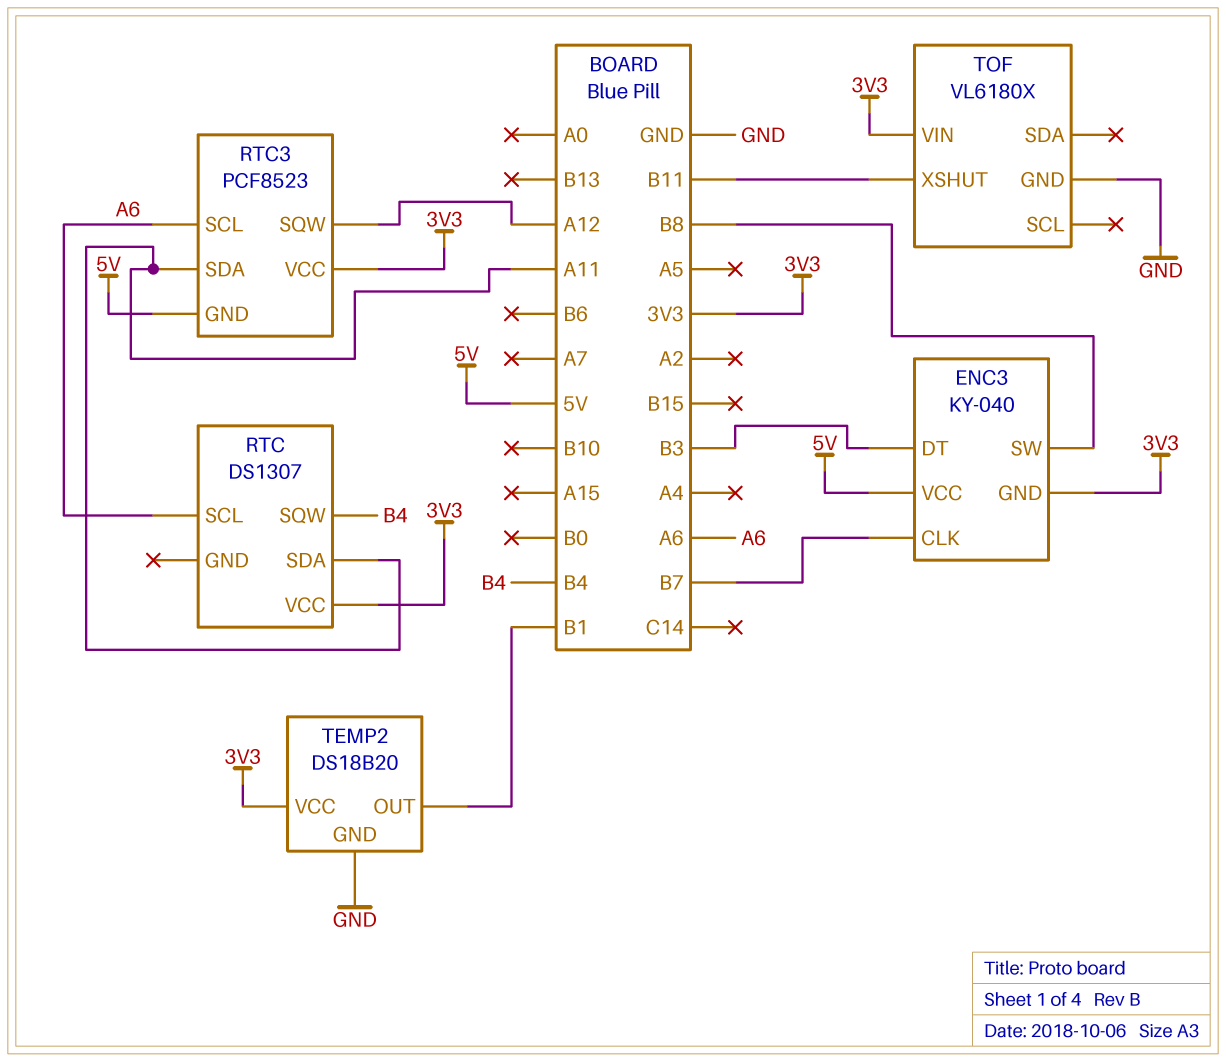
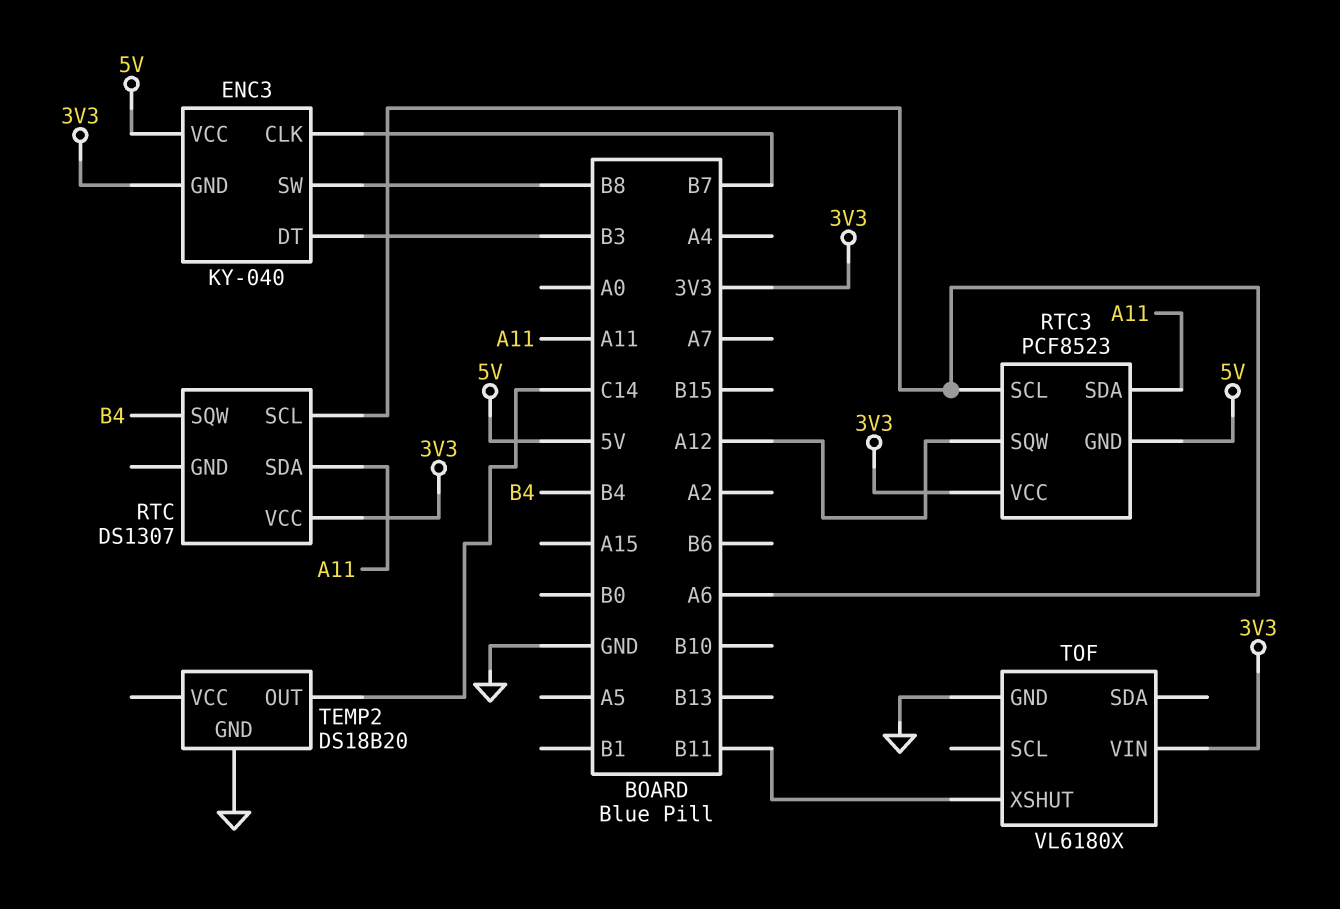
TEMP2 pin OUT: B1 -> C14
TEMP2 pin VCC: 3V3 -> none

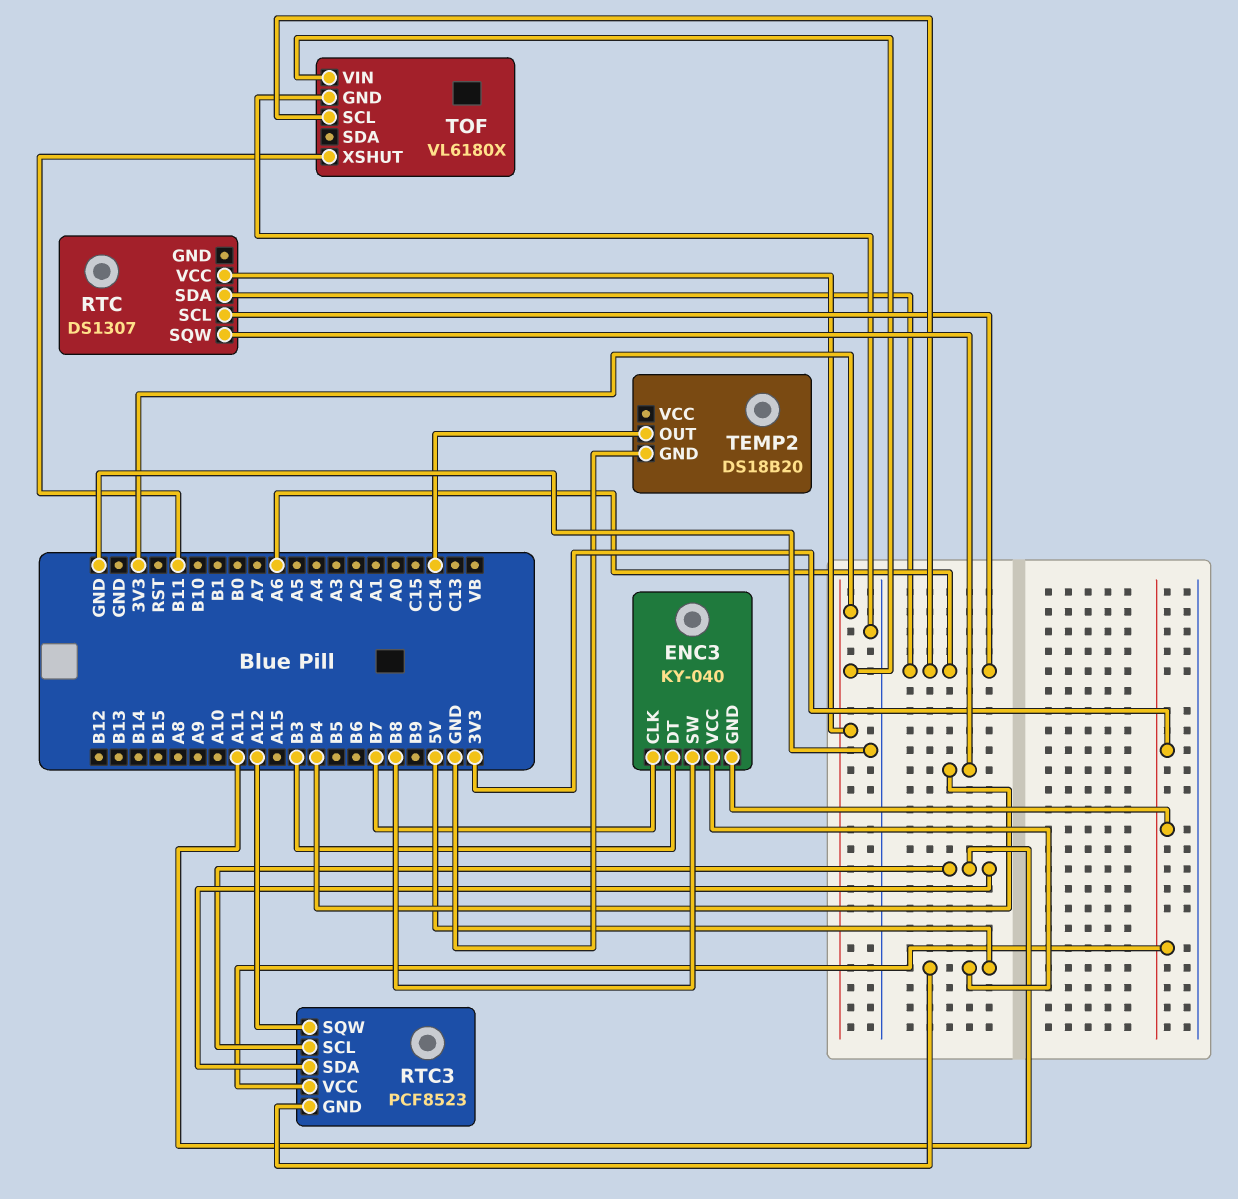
RTC pin SDA: A11 -> A6
RTC3 pin SCL: A6 -> A11
TOF pin SCL: none -> A6

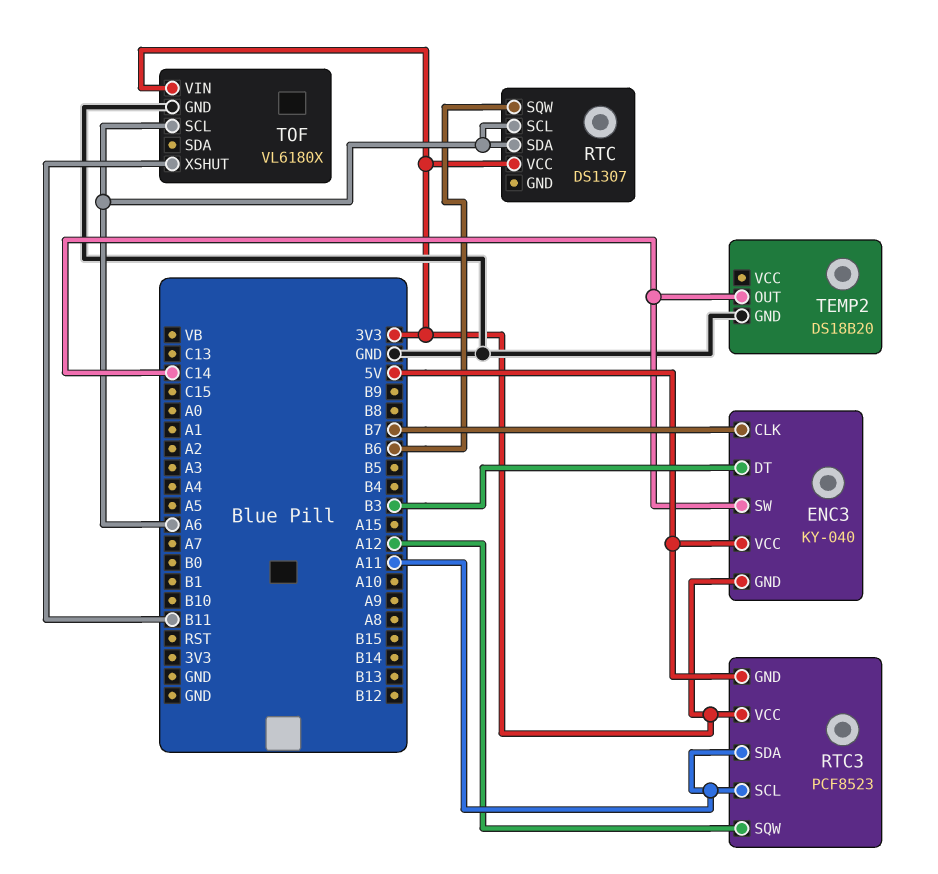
ENC3 pin SW: B8 -> C14
RTC pin SQW: B4 -> B6

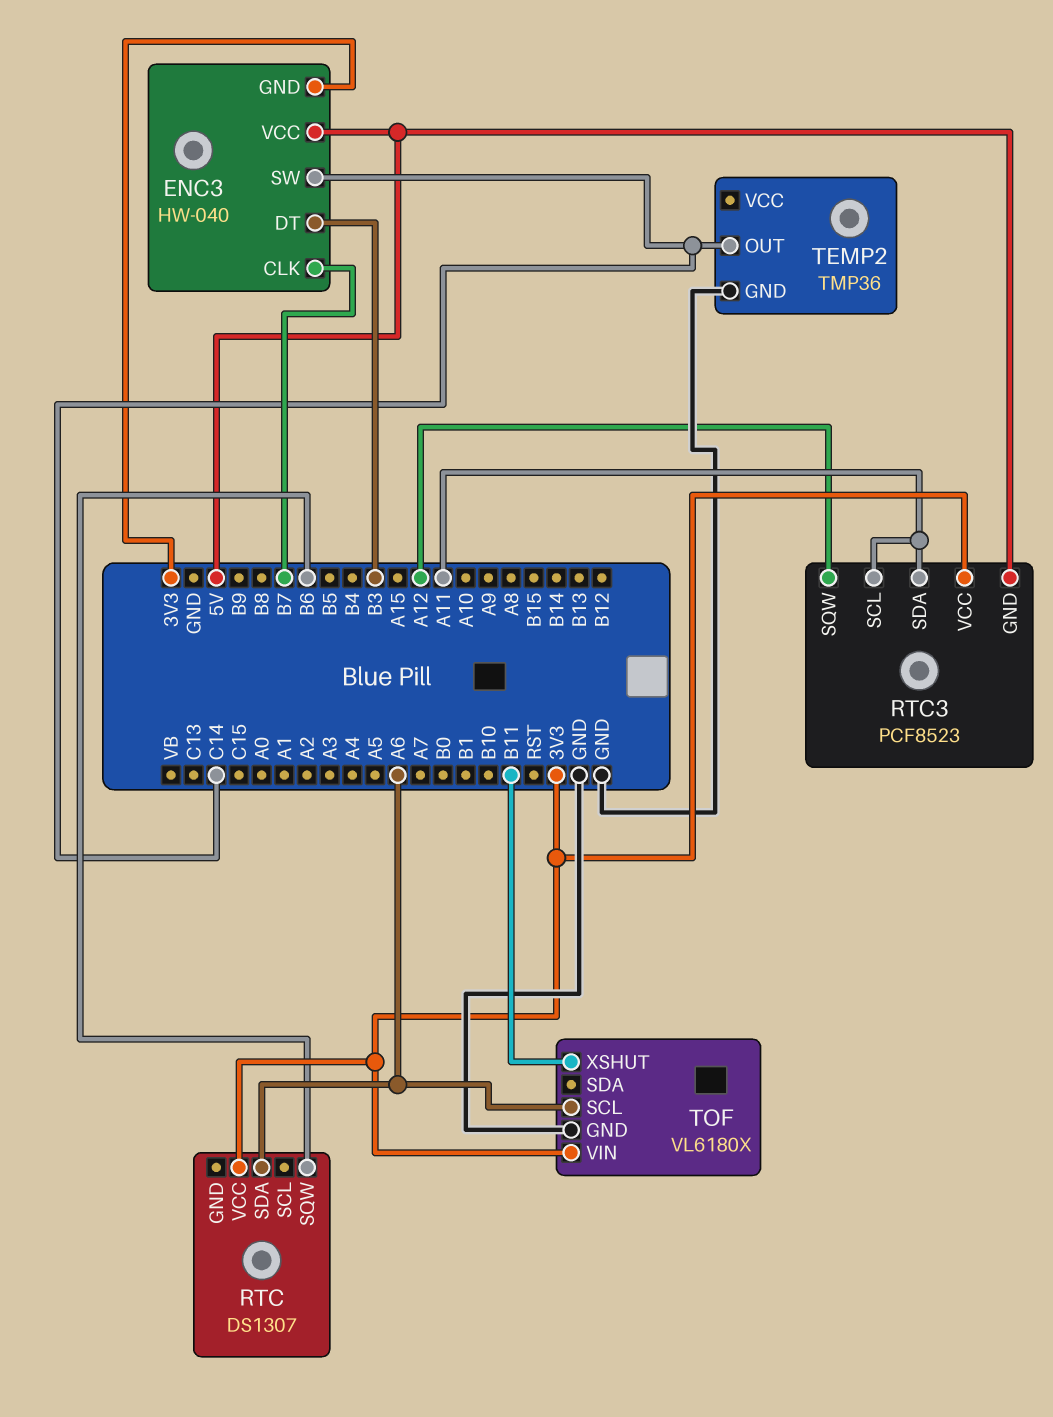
ENC3: KY-040 -> HW-040
RTC pin SCL: A6 -> none
TEMP2: DS18B20 -> TMP36

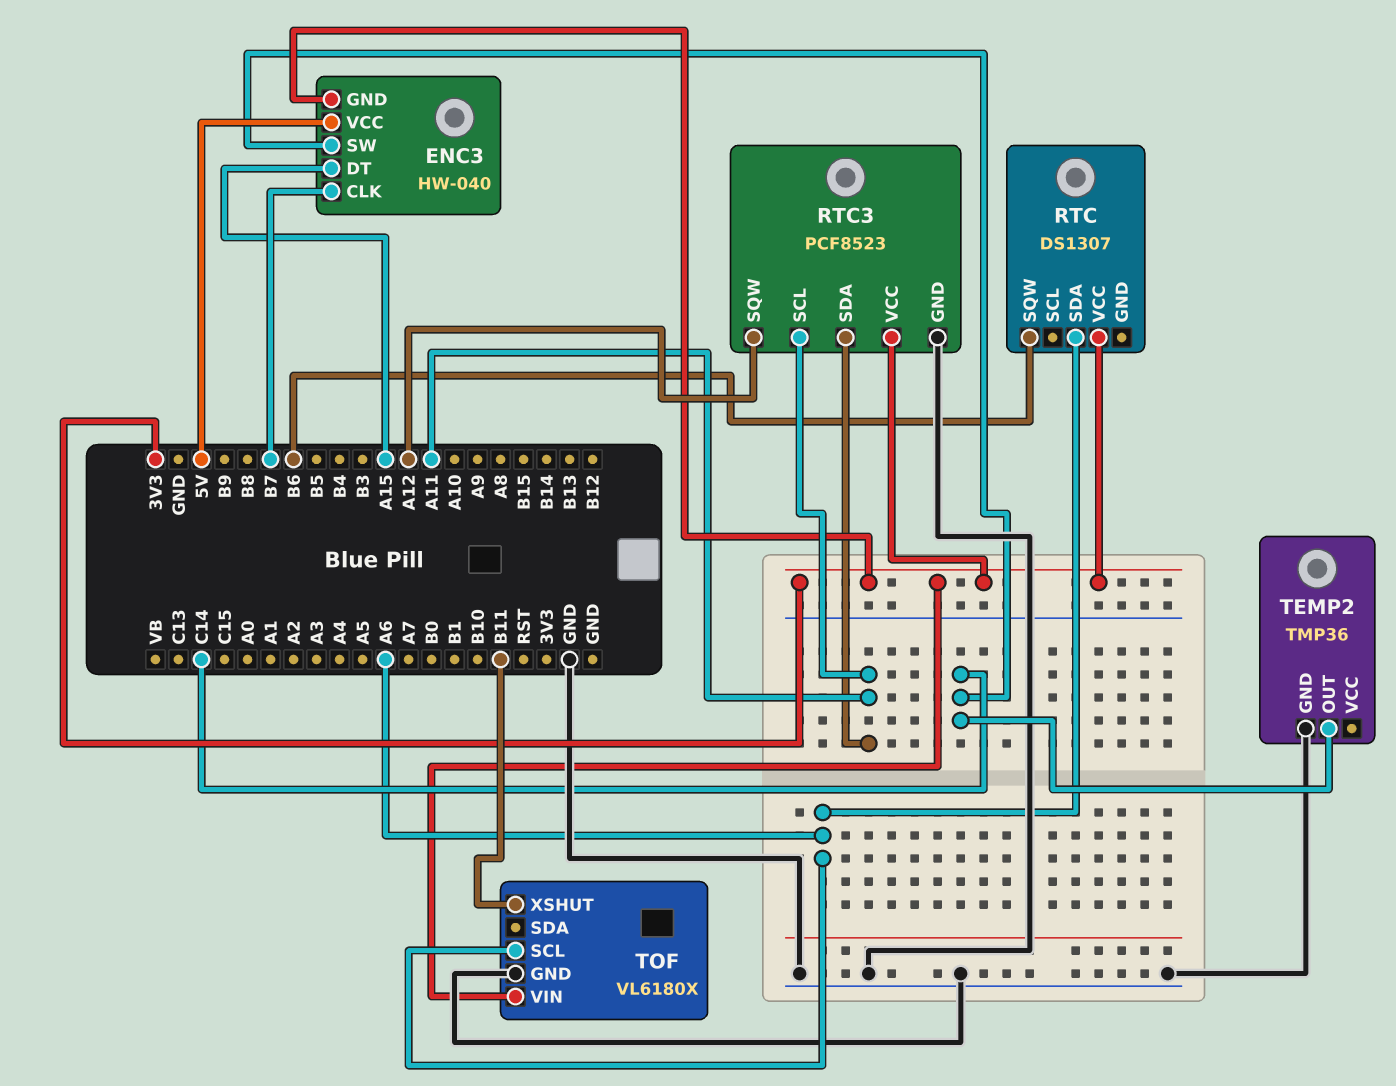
ENC3 pin DT: B3 -> A15
RTC3 pin GND: 5V -> GND

